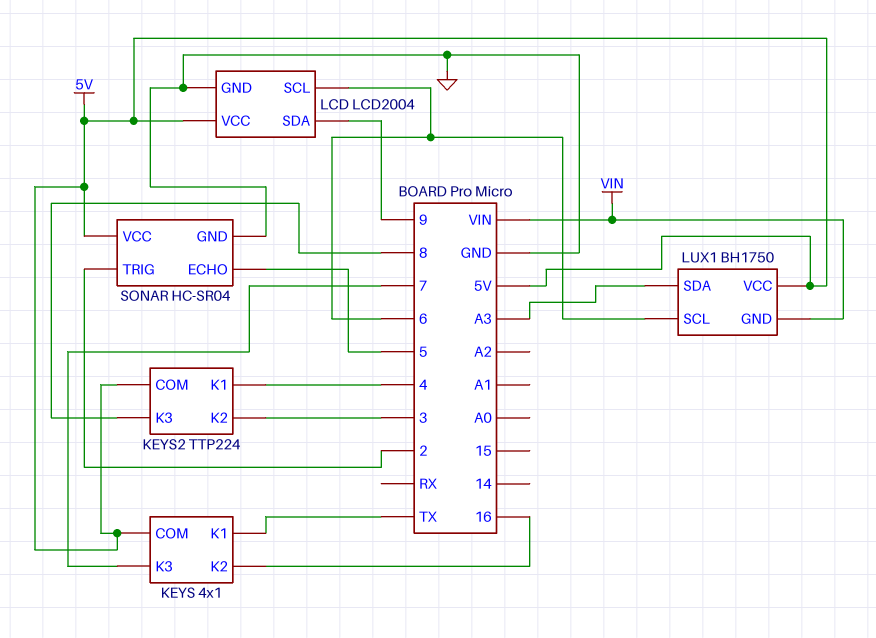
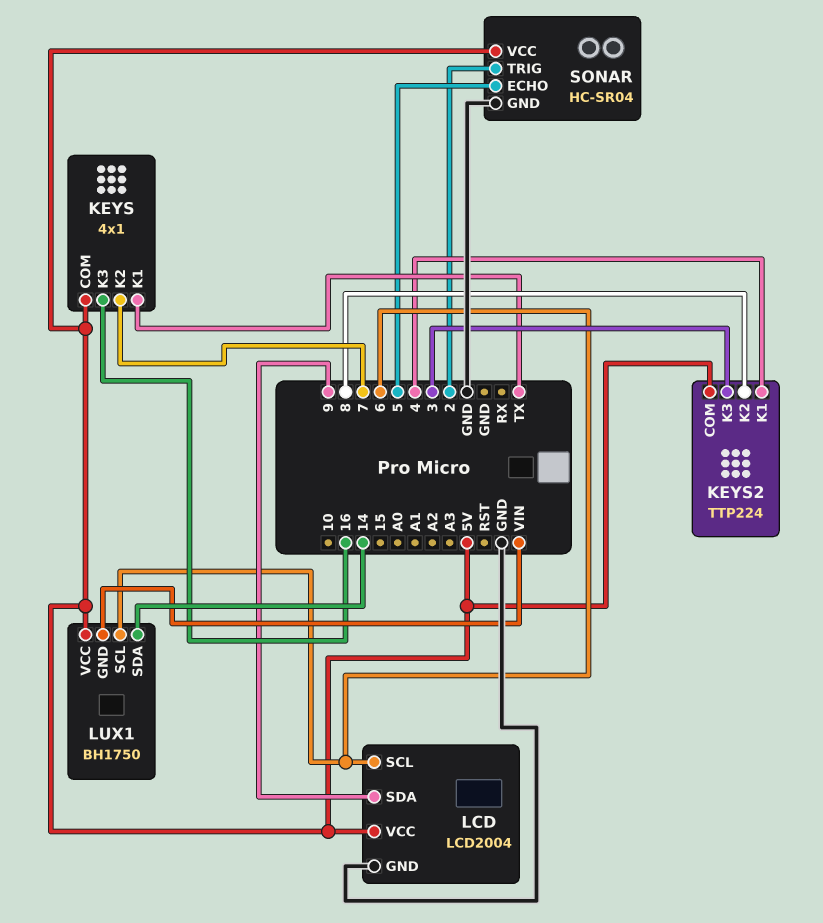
KEYS pin K2: 16 -> 7
KEYS pin K3: 7 -> 16
KEYS2 pin K2: 3 -> 8
KEYS2 pin K3: 8 -> 3
LUX1 pin SDA: A3 -> 14

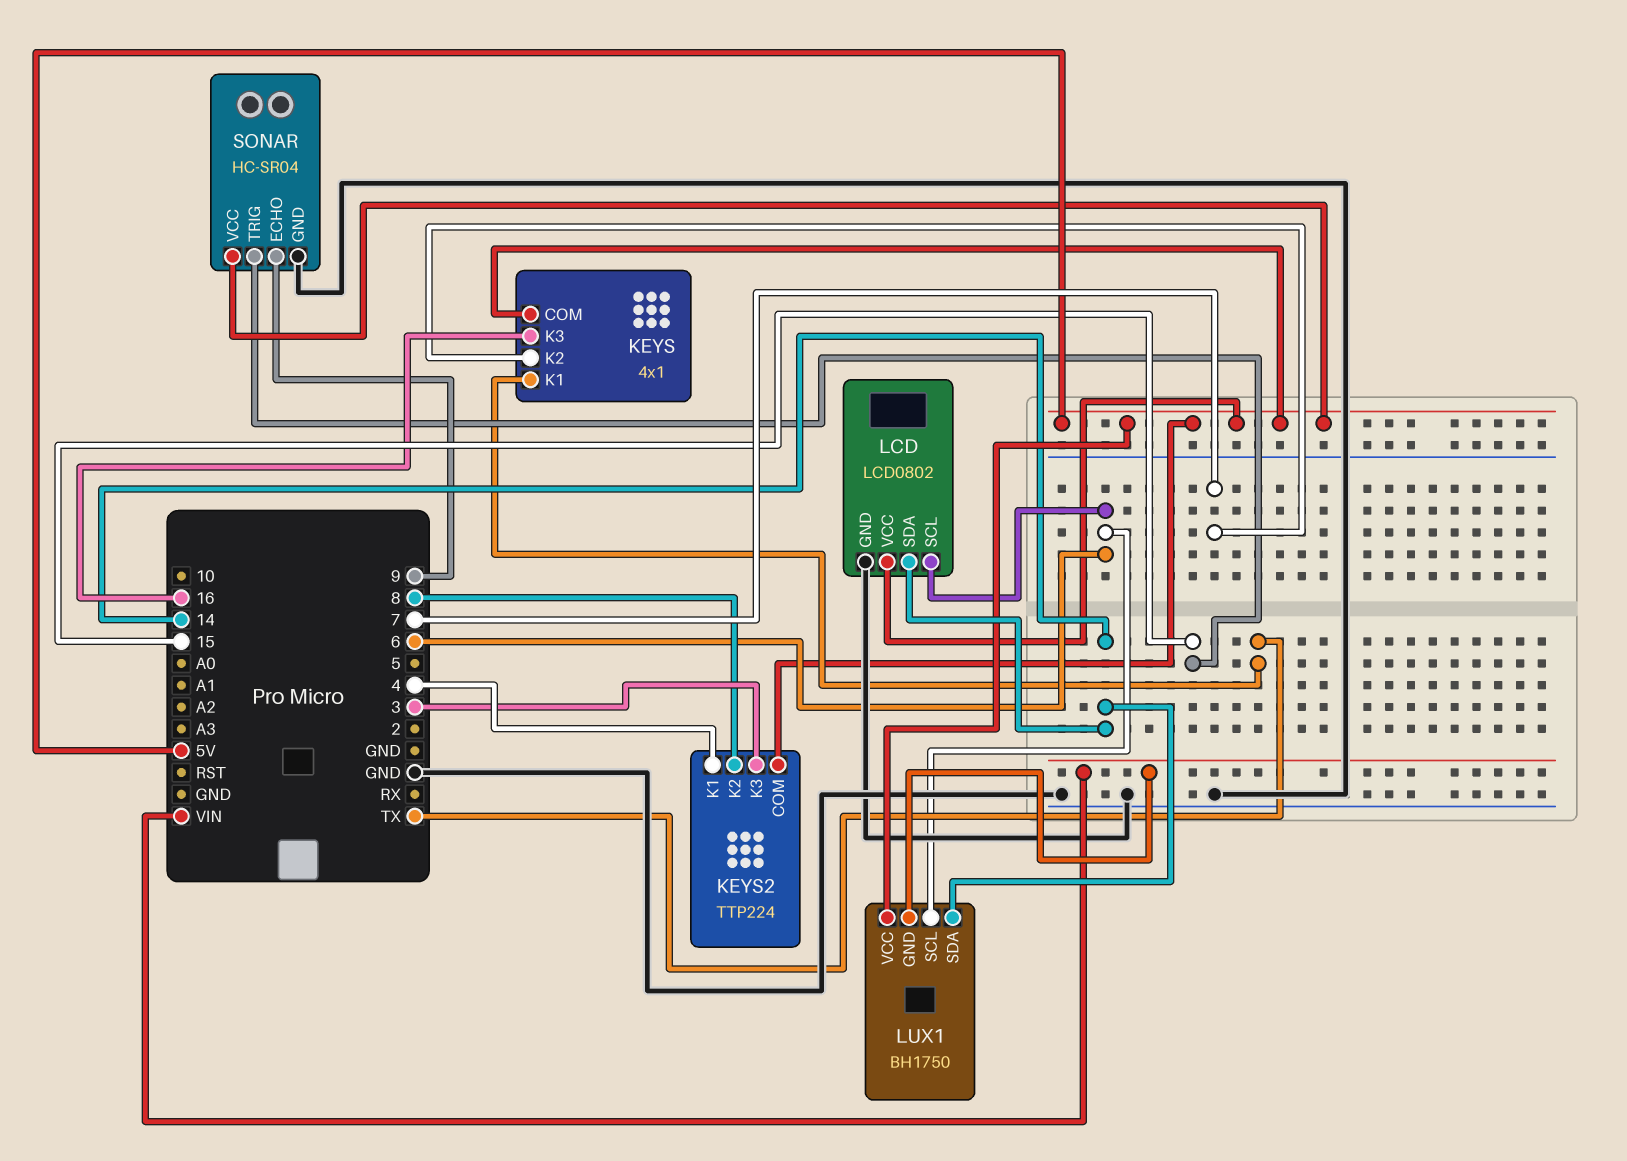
LCD: LCD2004 -> LCD0802
LCD pin SDA: 9 -> 14
SONAR pin ECHO: 5 -> 9
SONAR pin TRIG: 2 -> 15

